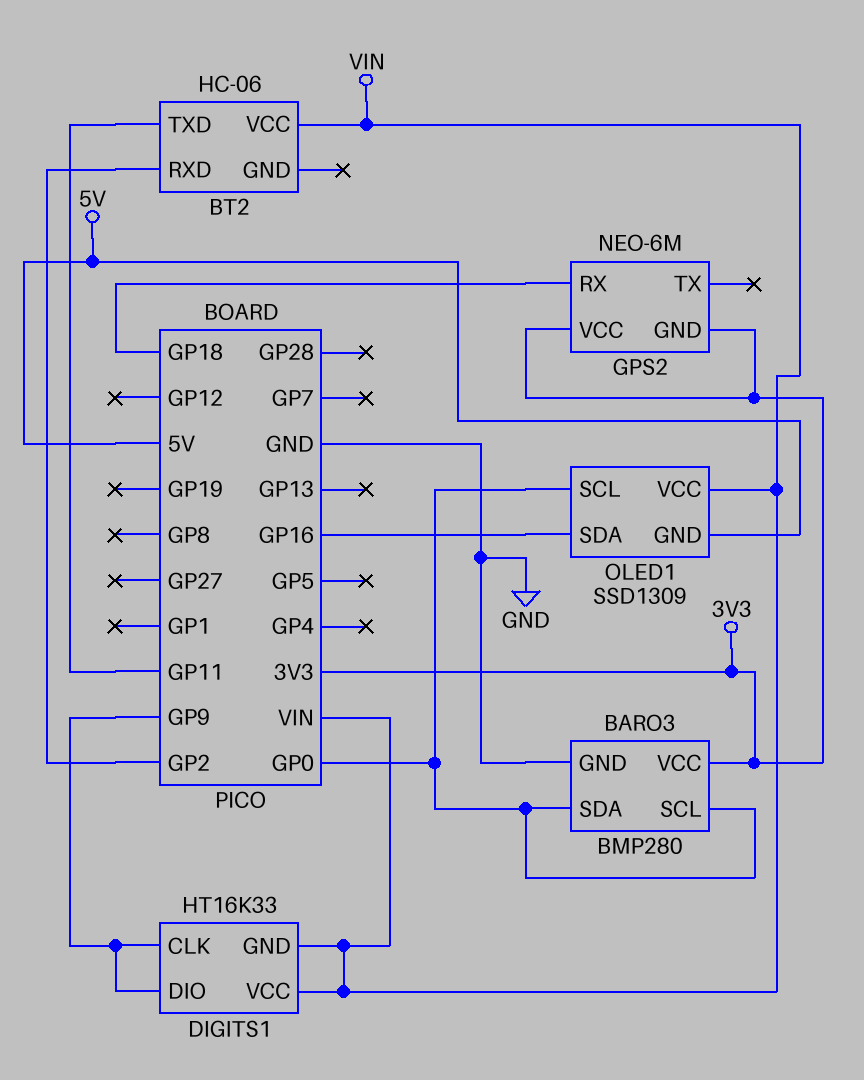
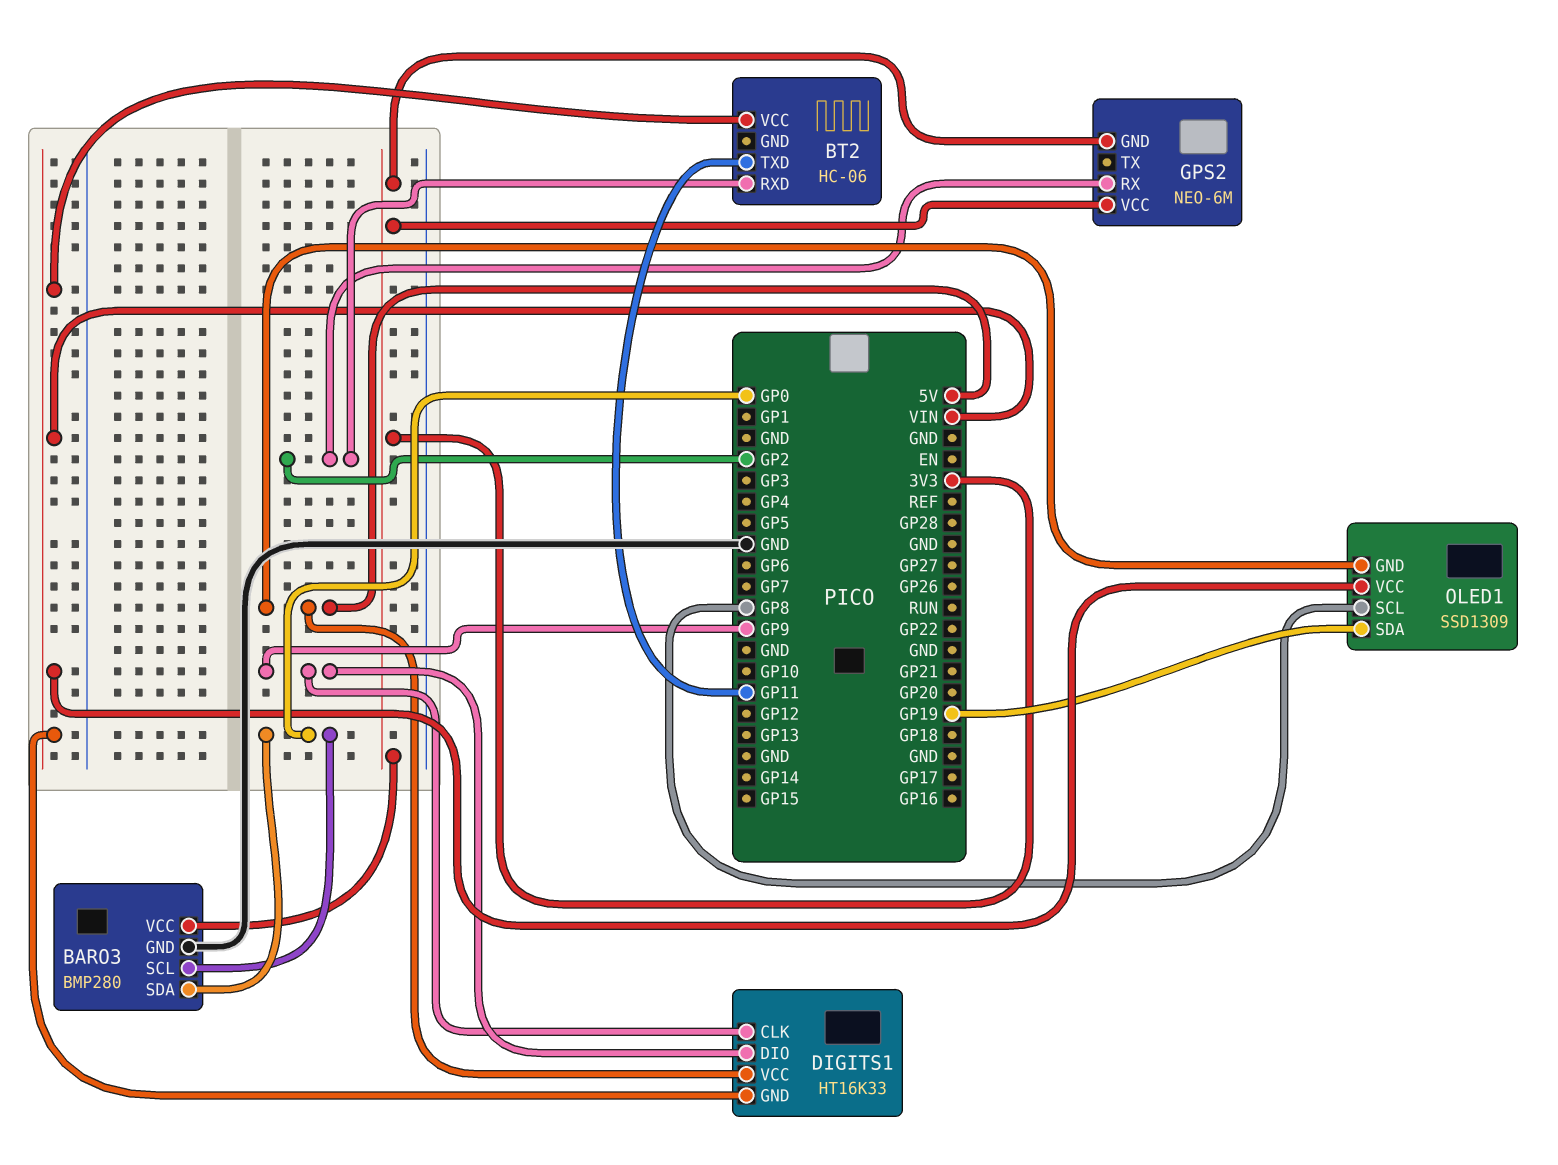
DIGITS1 pin VCC: VIN -> 5V
GPS2 pin RX: GP18 -> GP2
OLED1 pin SCL: GP0 -> GP8
OLED1 pin SDA: GP16 -> GP19

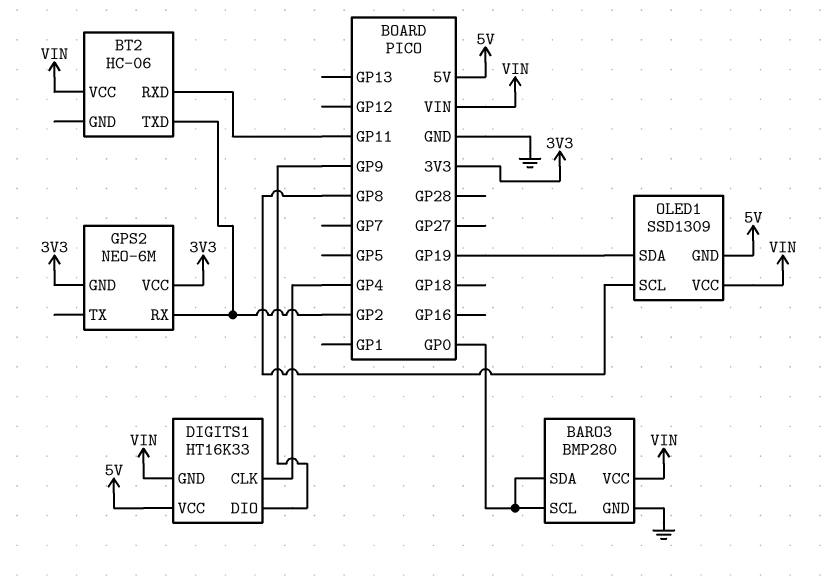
BARO3 pin VCC: 3V3 -> VIN
BT2 pin RXD: GP2 -> GP11
BT2 pin TXD: GP11 -> GP2
DIGITS1 pin CLK: GP9 -> GP4

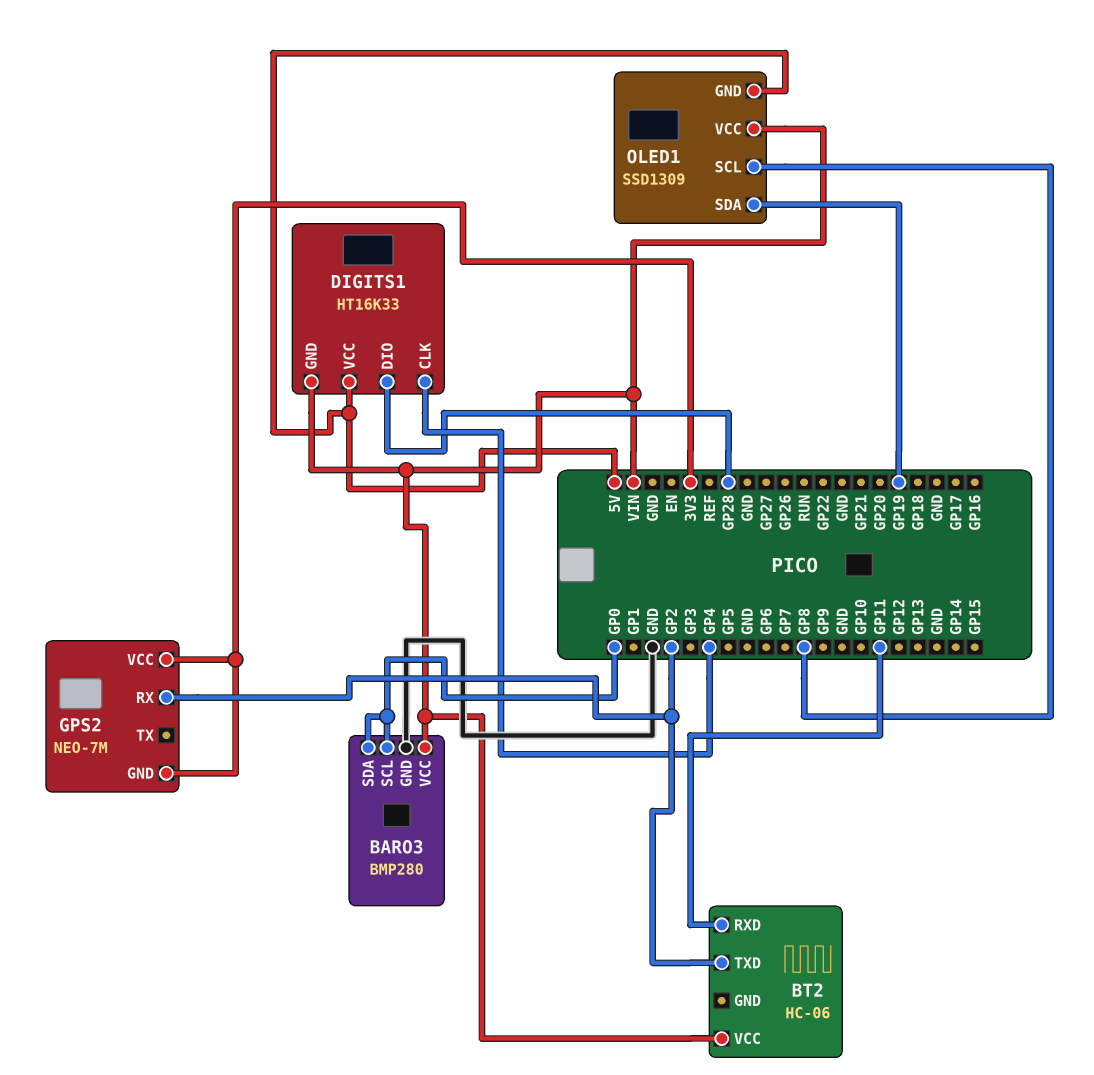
DIGITS1 pin DIO: GP9 -> GP28
GPS2: NEO-6M -> NEO-7M

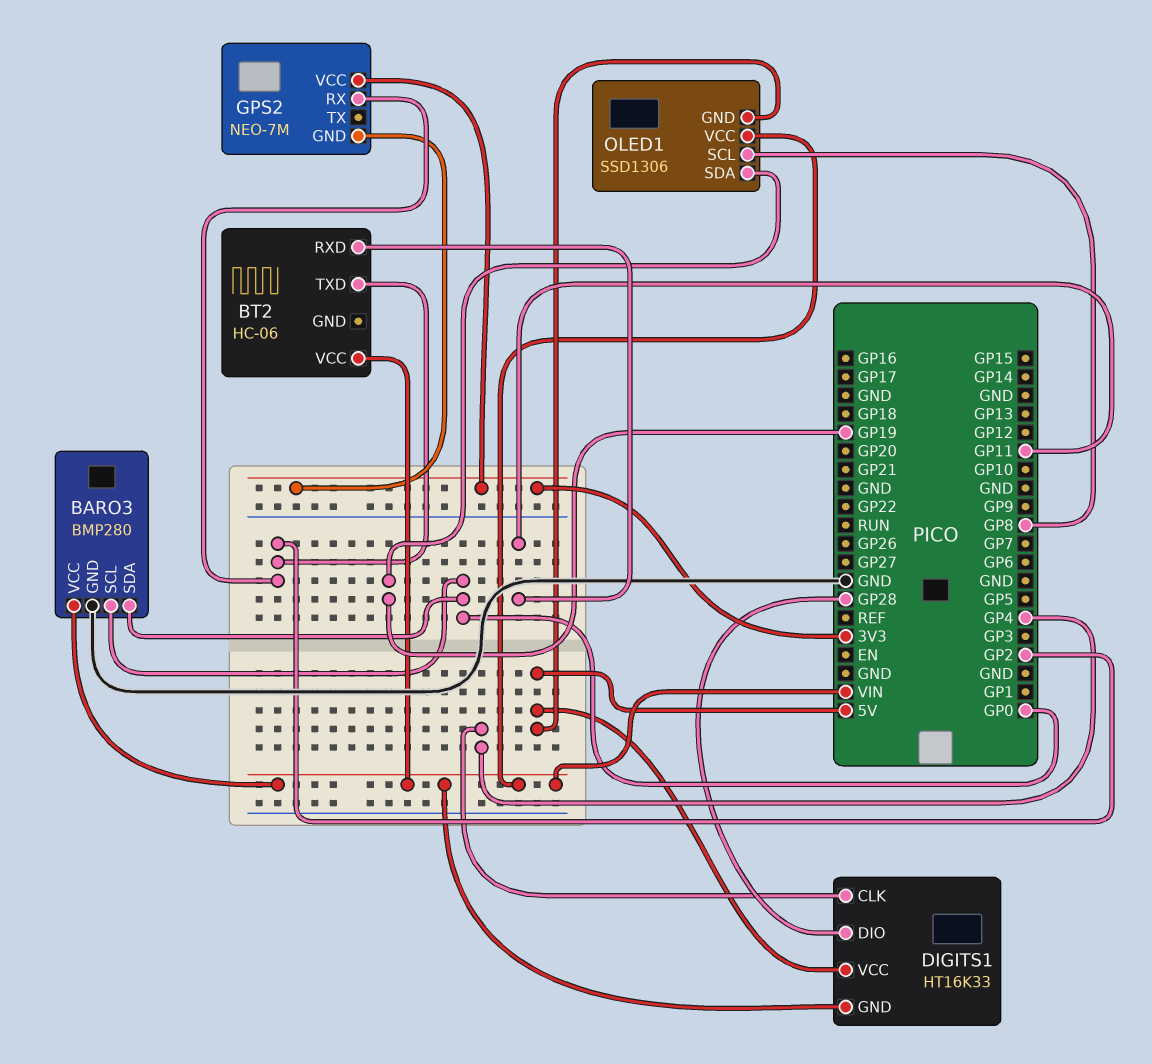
OLED1: SSD1309 -> SSD1306

